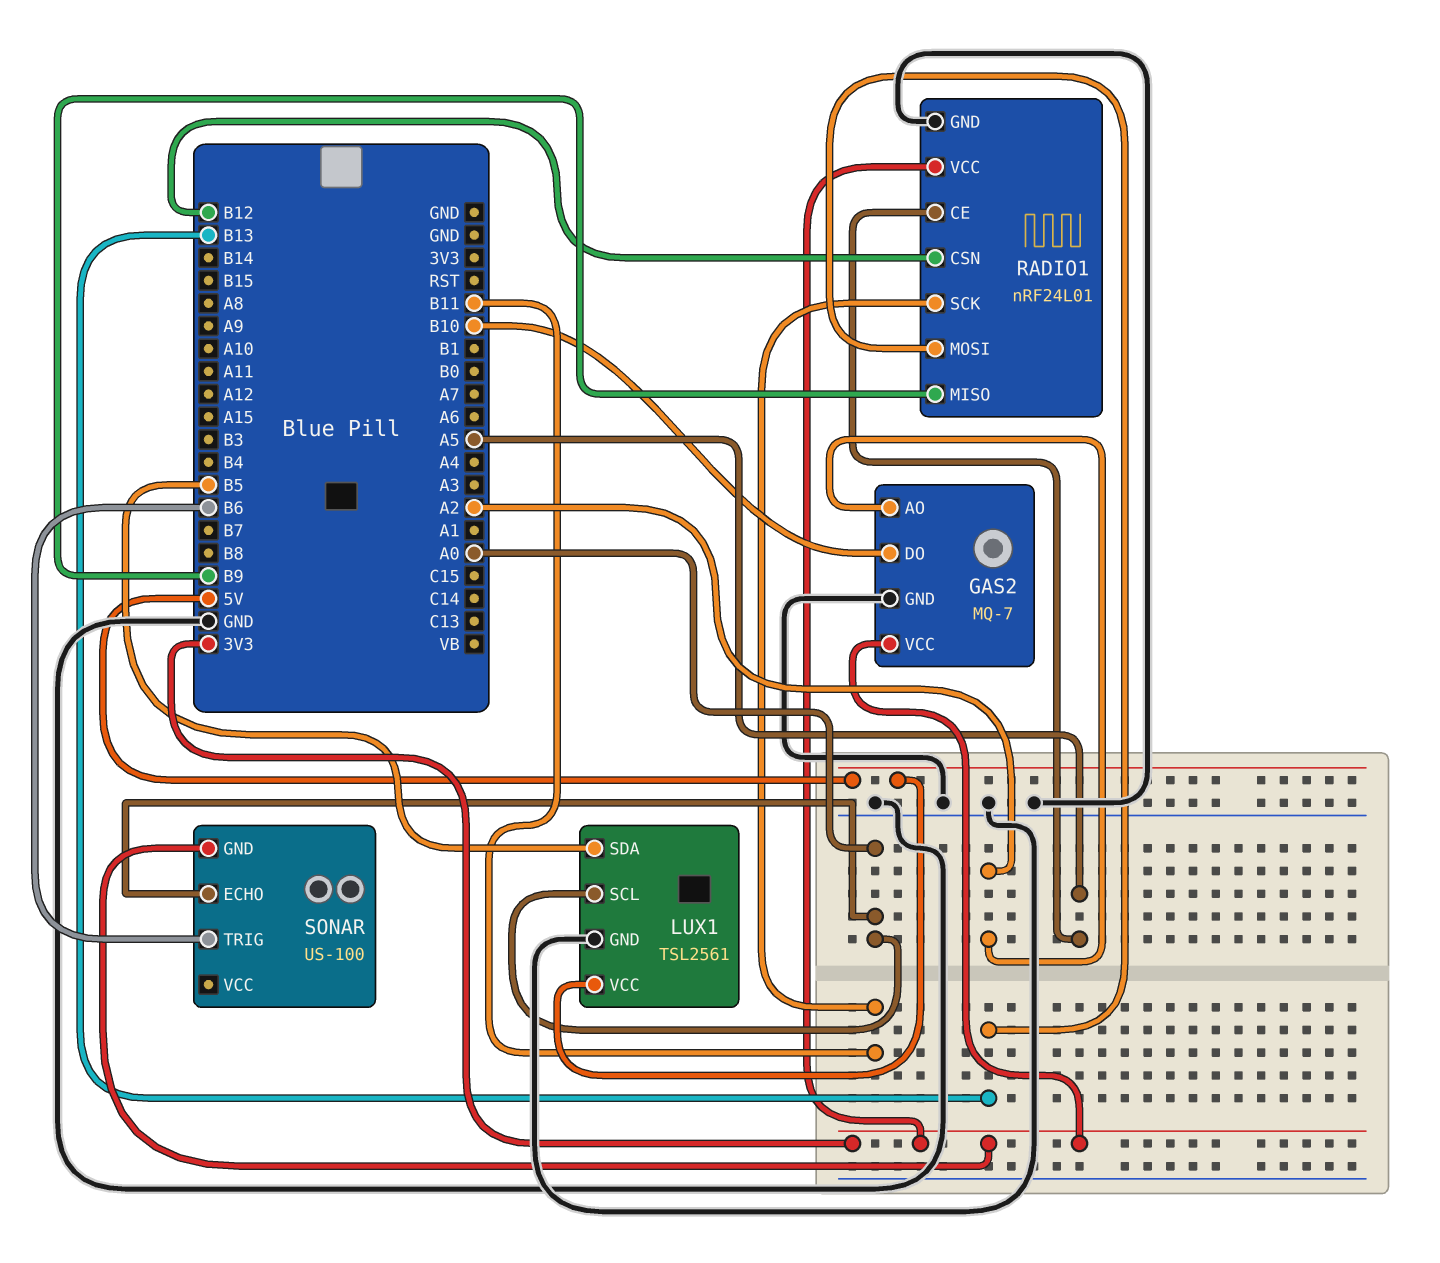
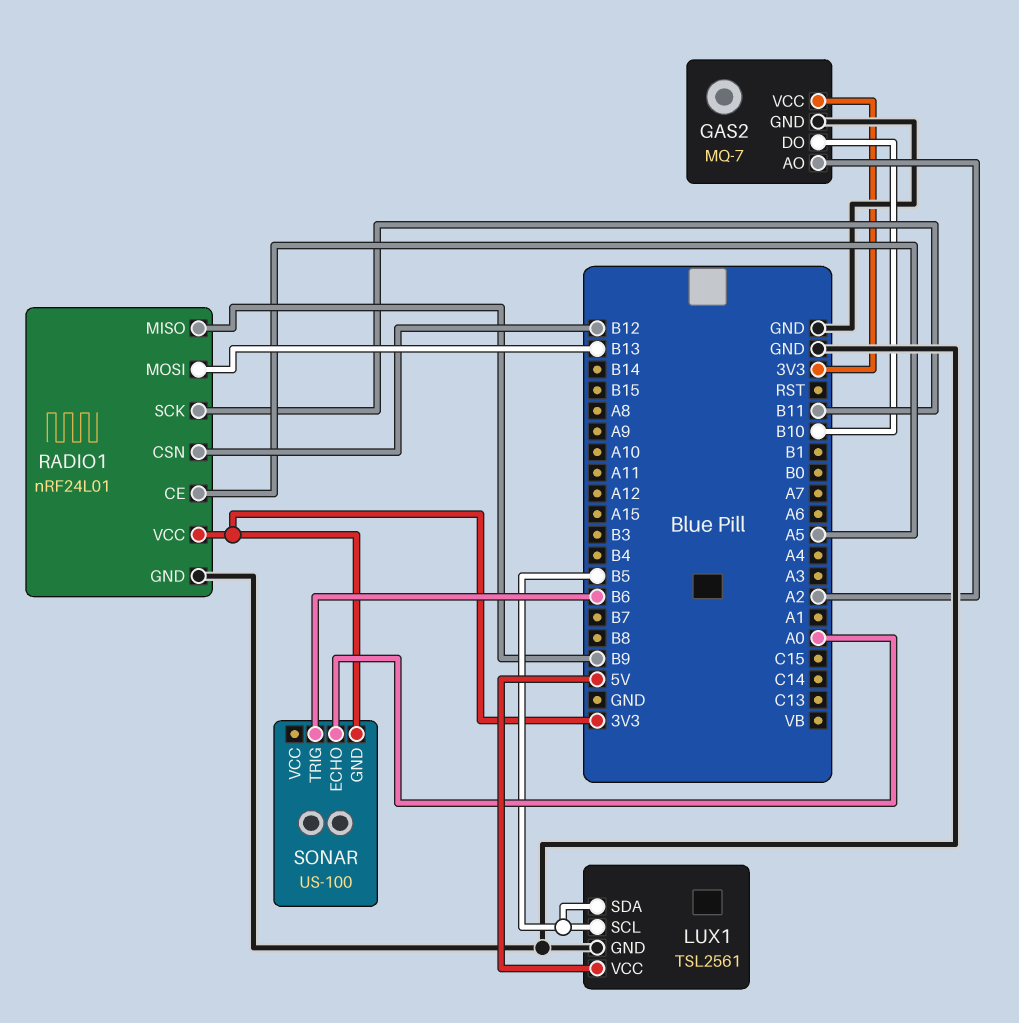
LUX1 pin SCL: A0 -> B5

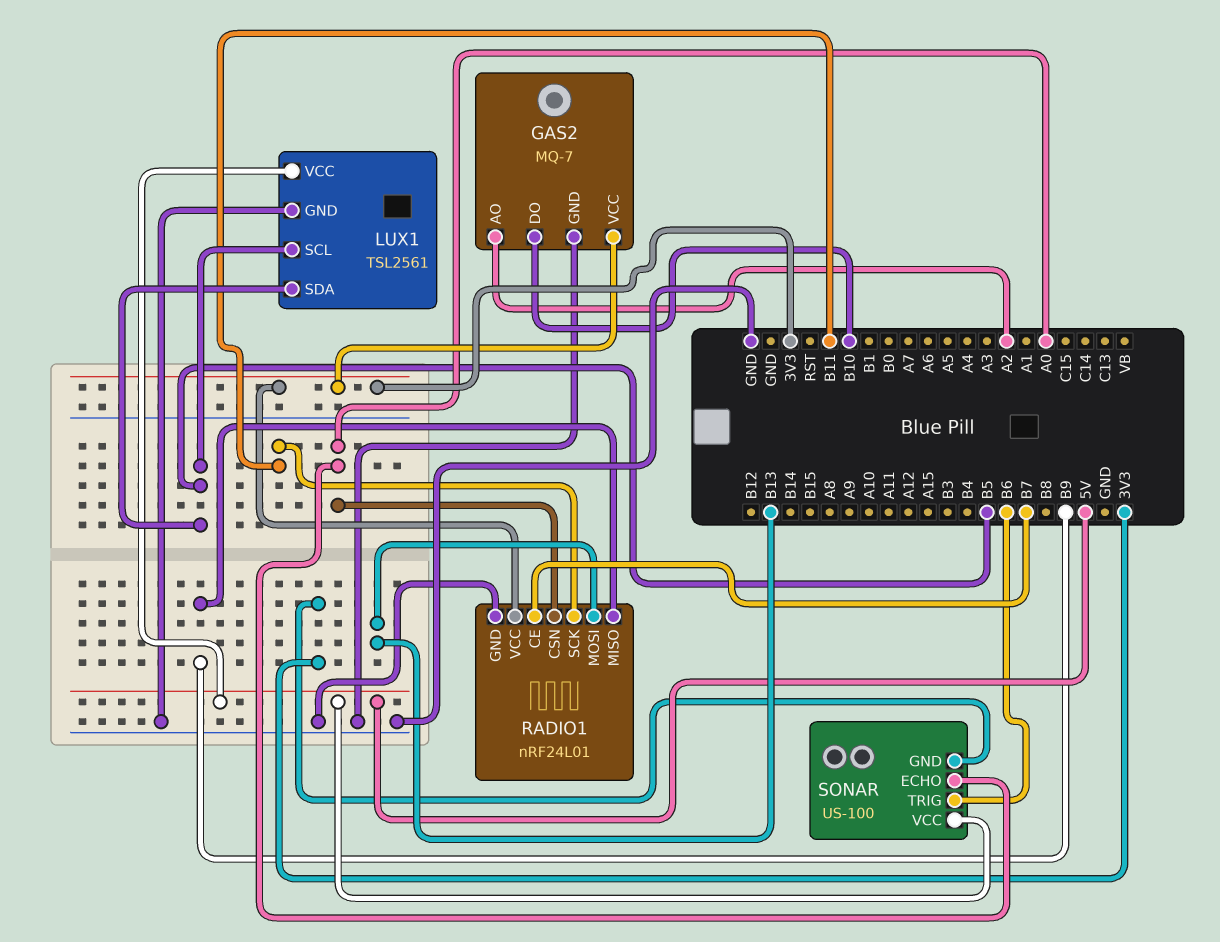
RADIO1 pin CE: A5 -> B7
RADIO1 pin CSN: B12 -> A0
SONAR pin VCC: none -> 5V

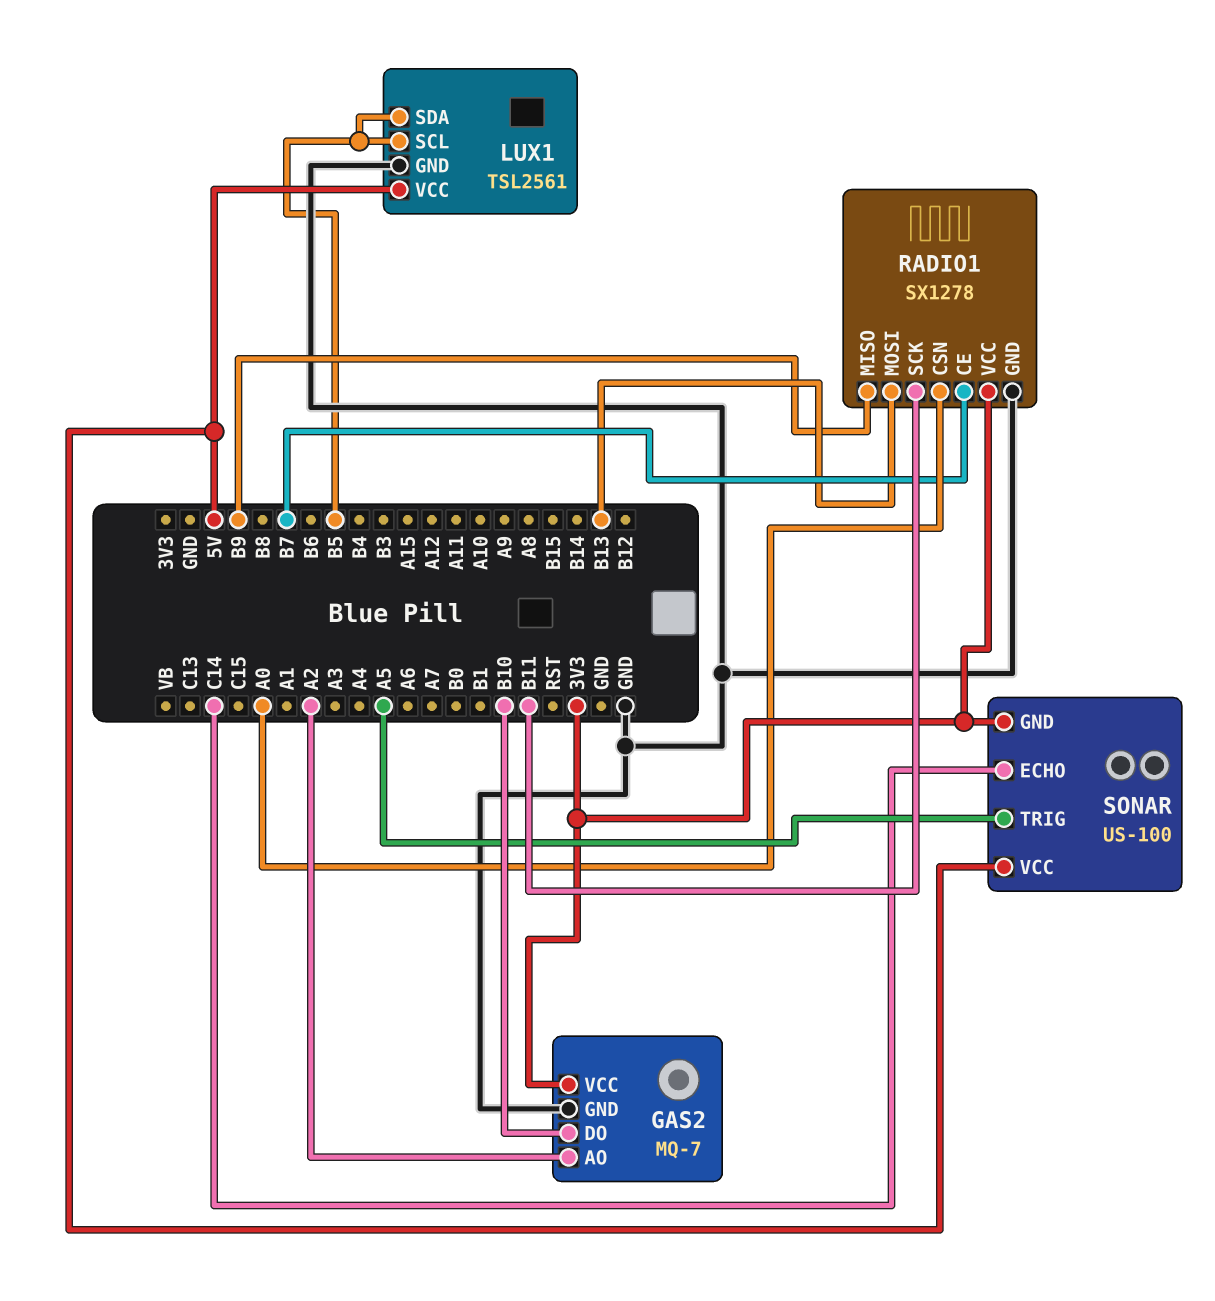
RADIO1: nRF24L01 -> SX1278
SONAR pin ECHO: A0 -> C14
SONAR pin TRIG: B6 -> A5

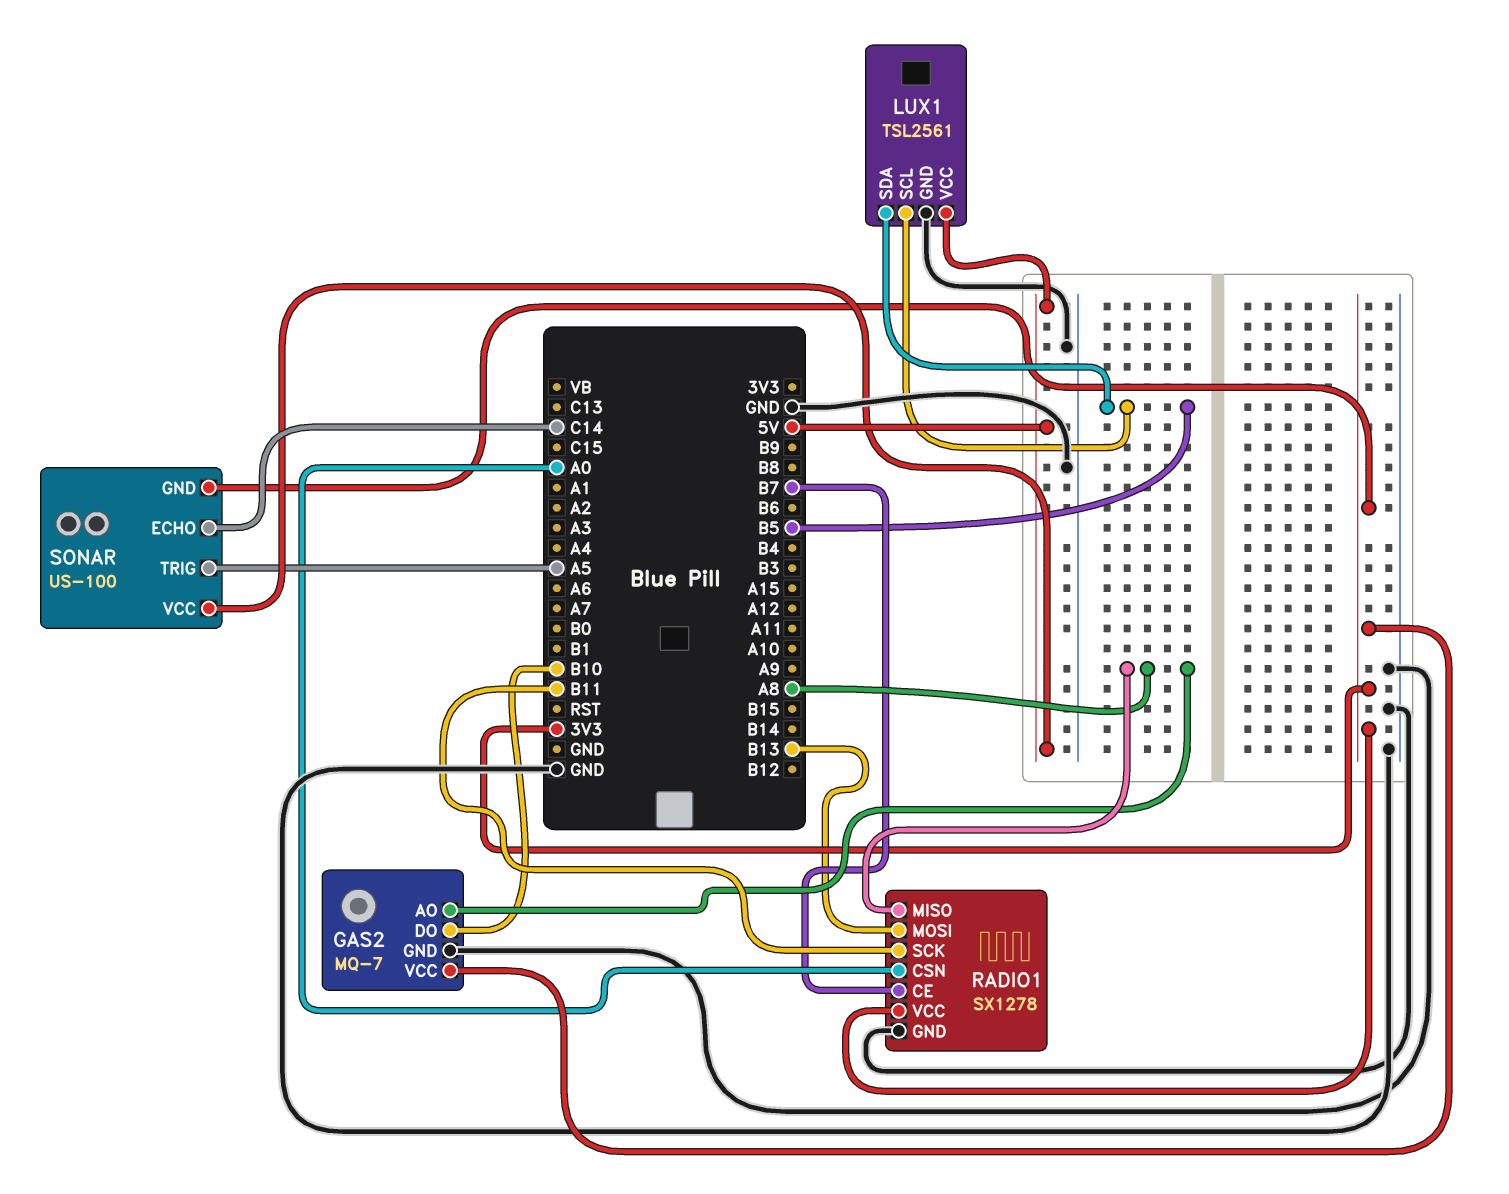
GAS2 pin AO: A2 -> A8
RADIO1 pin MISO: B9 -> A8

